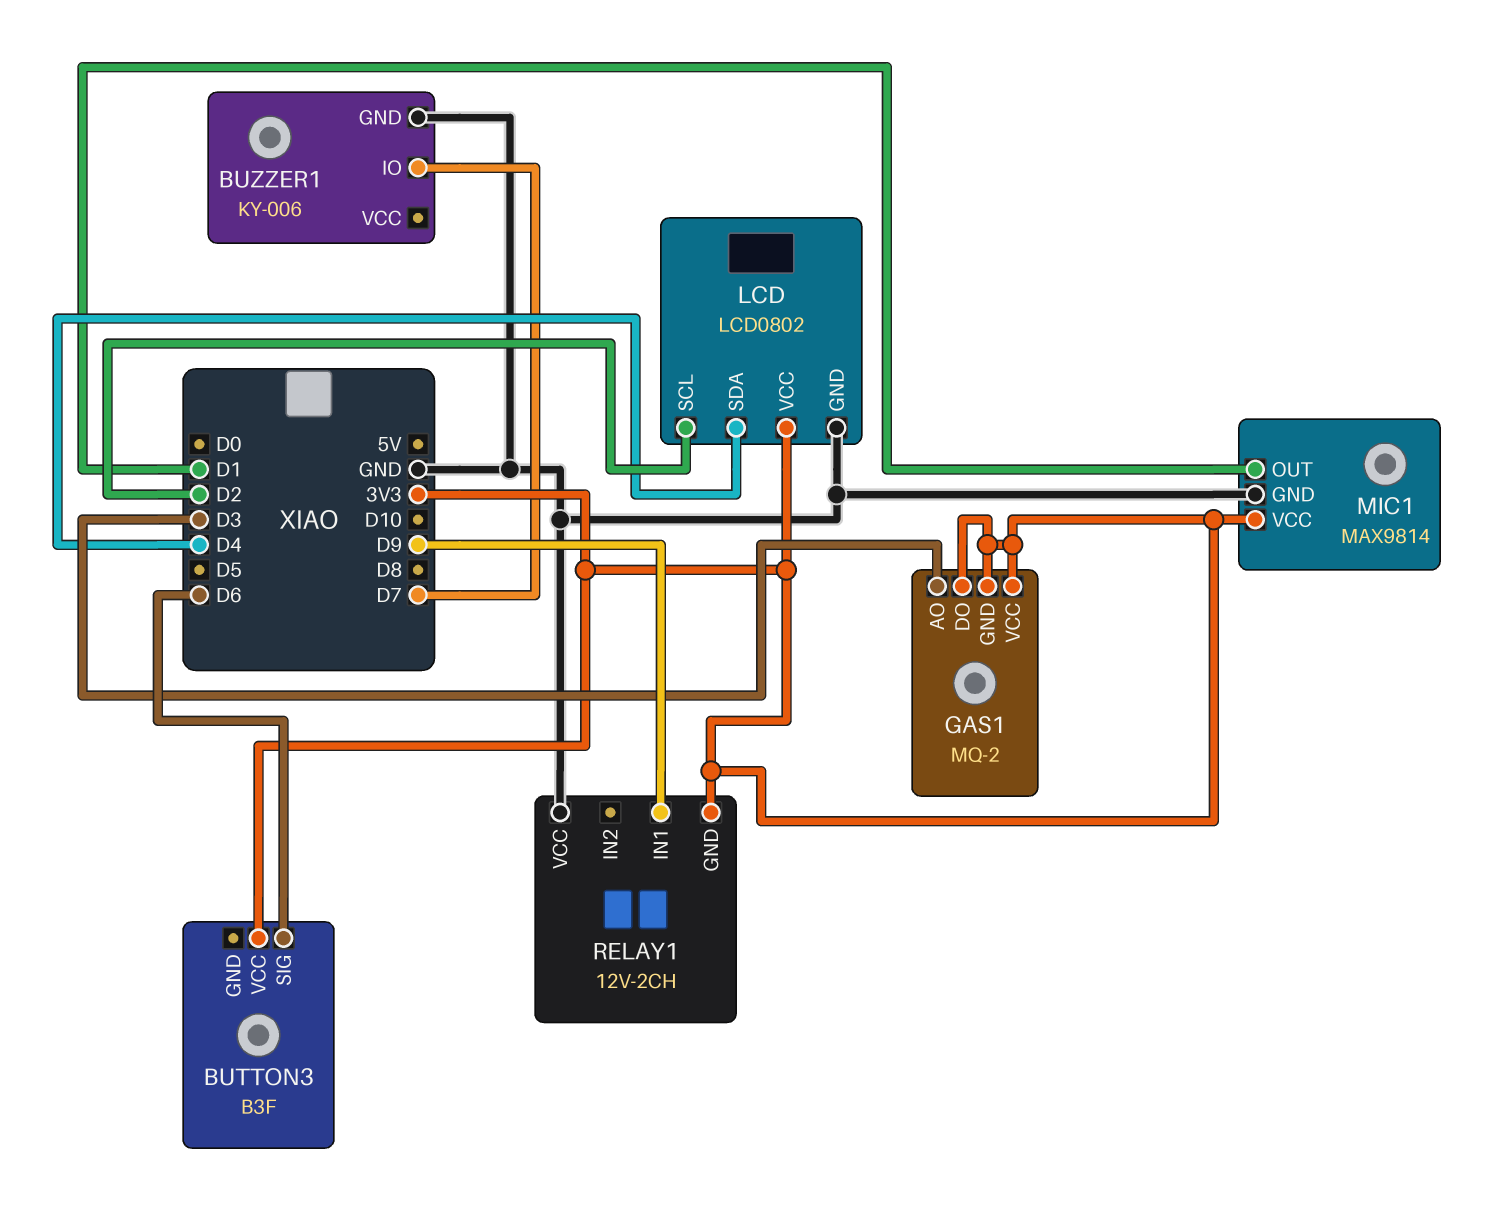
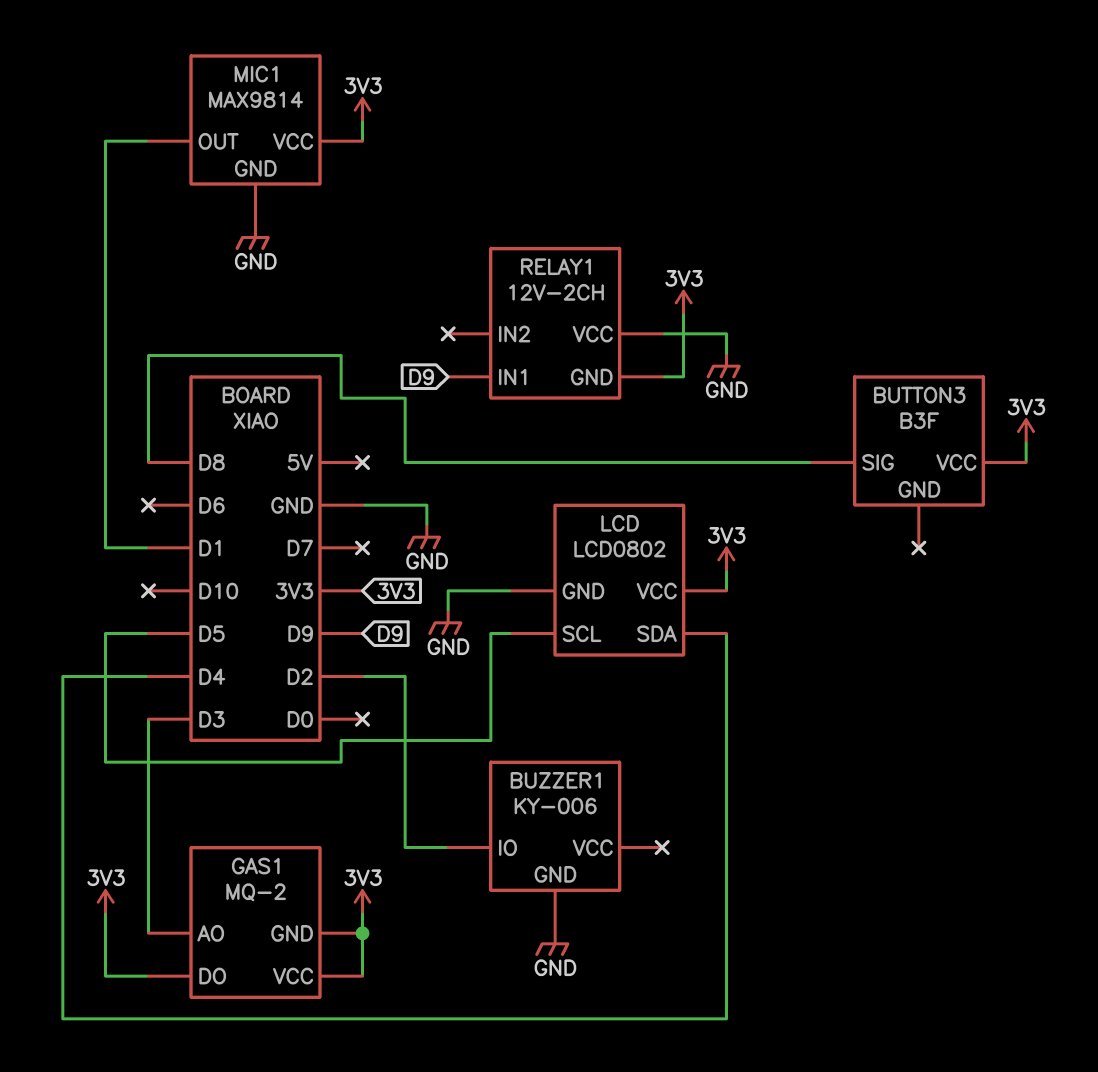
BUTTON3 pin SIG: D6 -> D8
BUZZER1 pin IO: D7 -> D2
LCD pin SCL: D2 -> D5

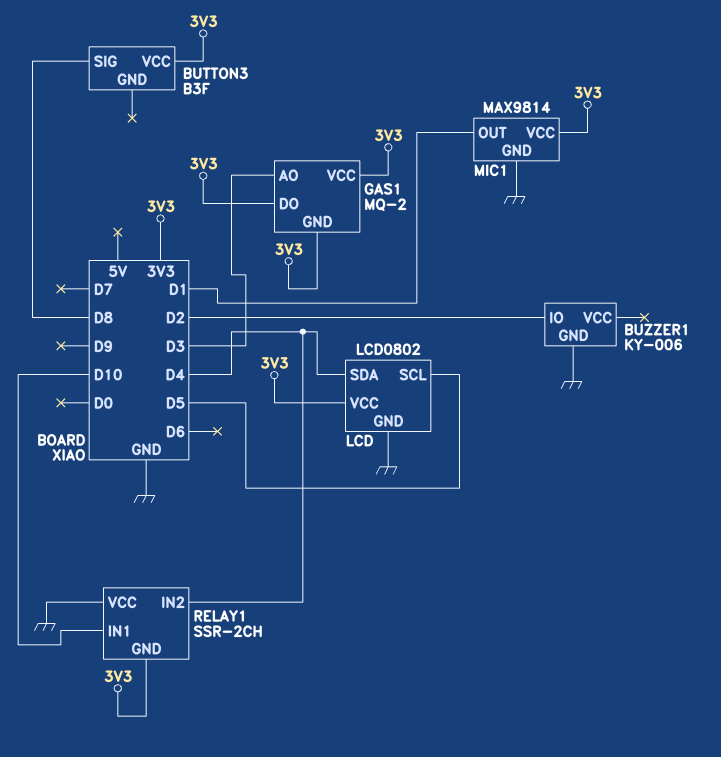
RELAY1: 12V-2CH -> SSR-2CH
RELAY1 pin IN1: D9 -> D10
RELAY1 pin IN2: none -> D4

